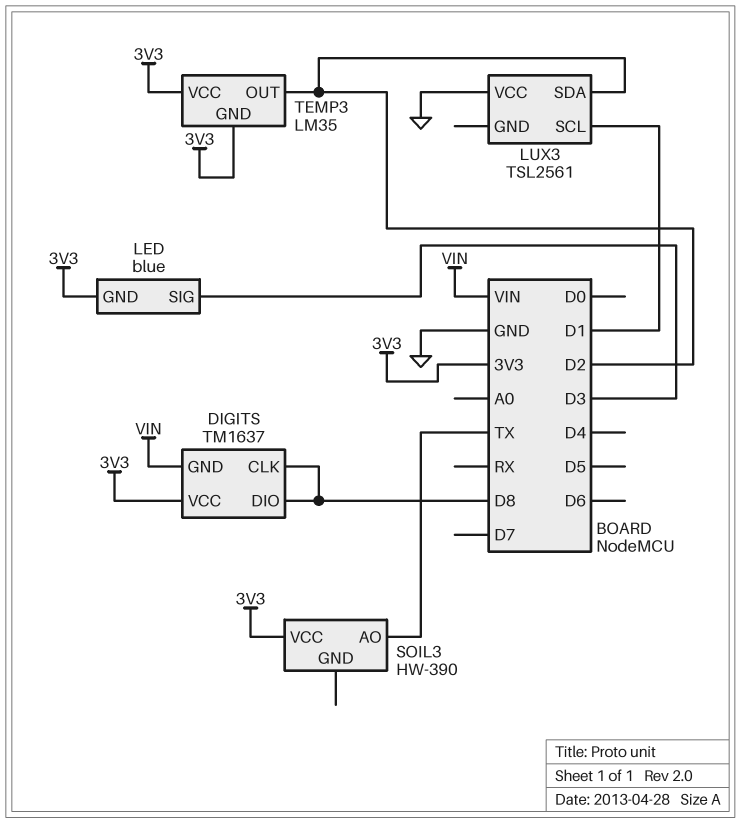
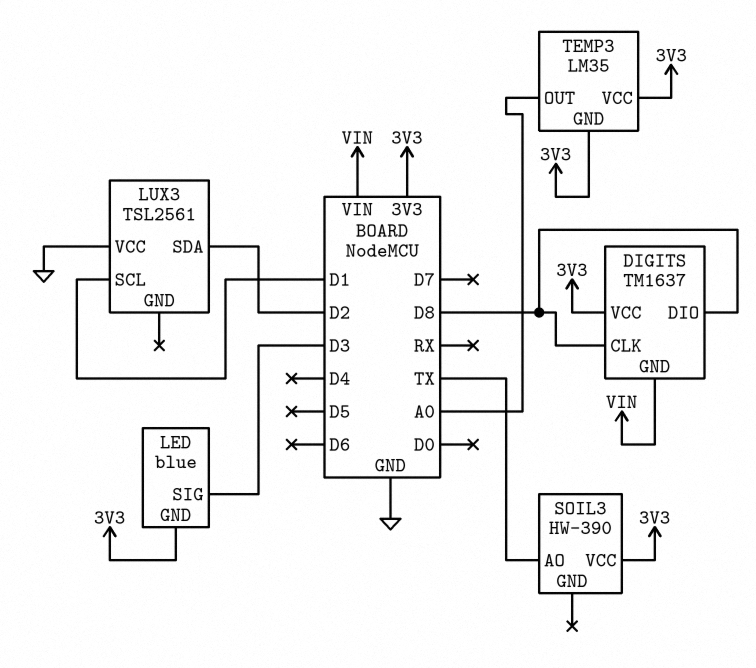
TEMP3 pin OUT: D2 -> A0

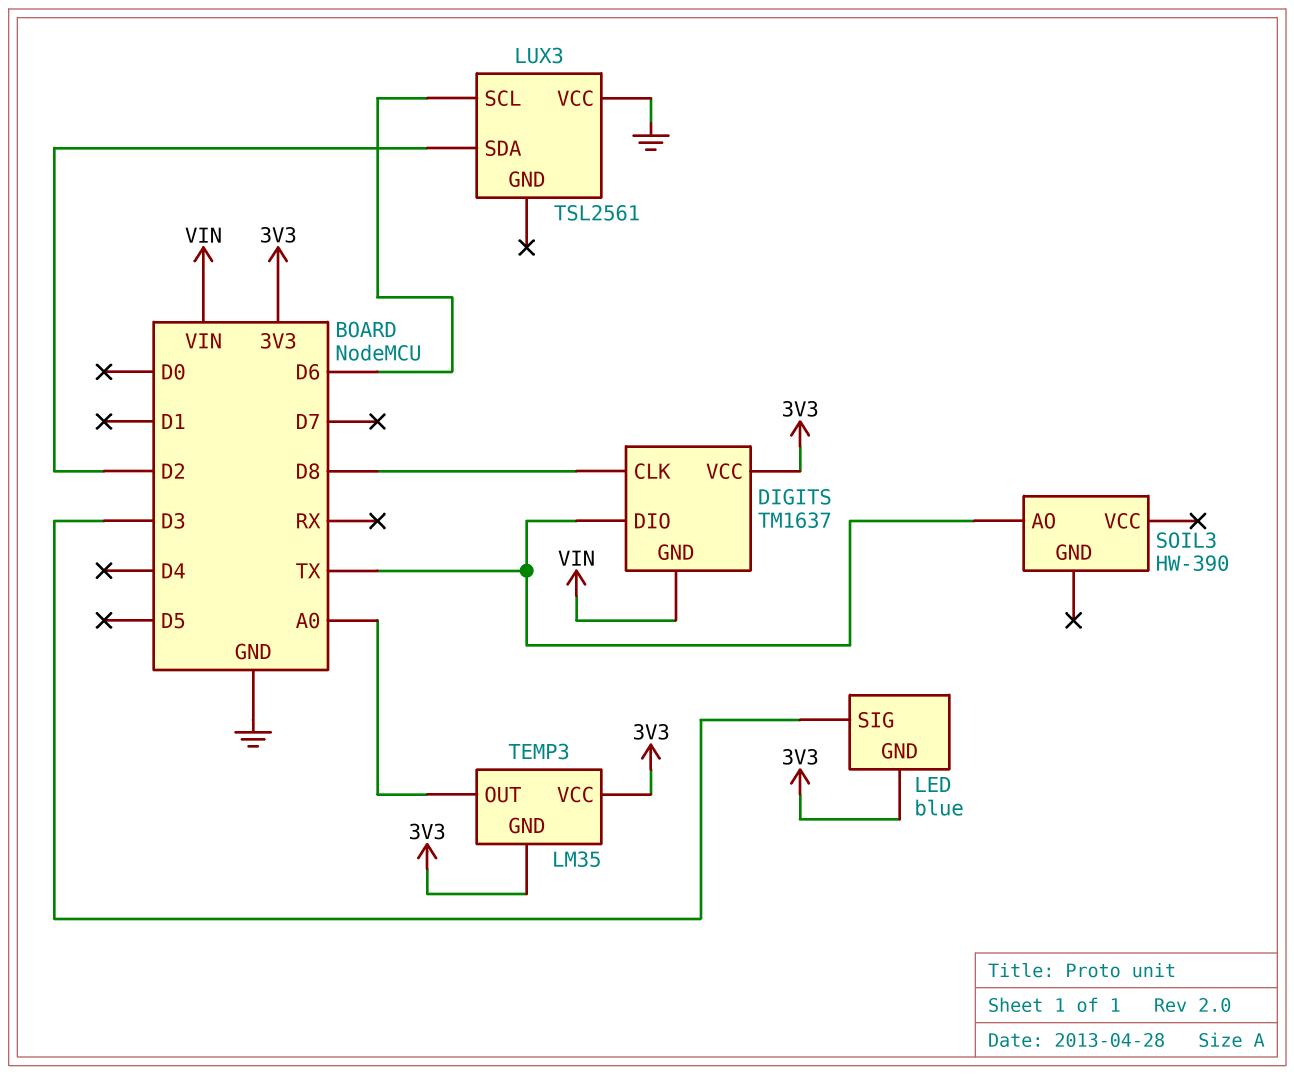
DIGITS pin DIO: D8 -> TX
LUX3 pin SCL: D1 -> D6
SOIL3 pin VCC: 3V3 -> none

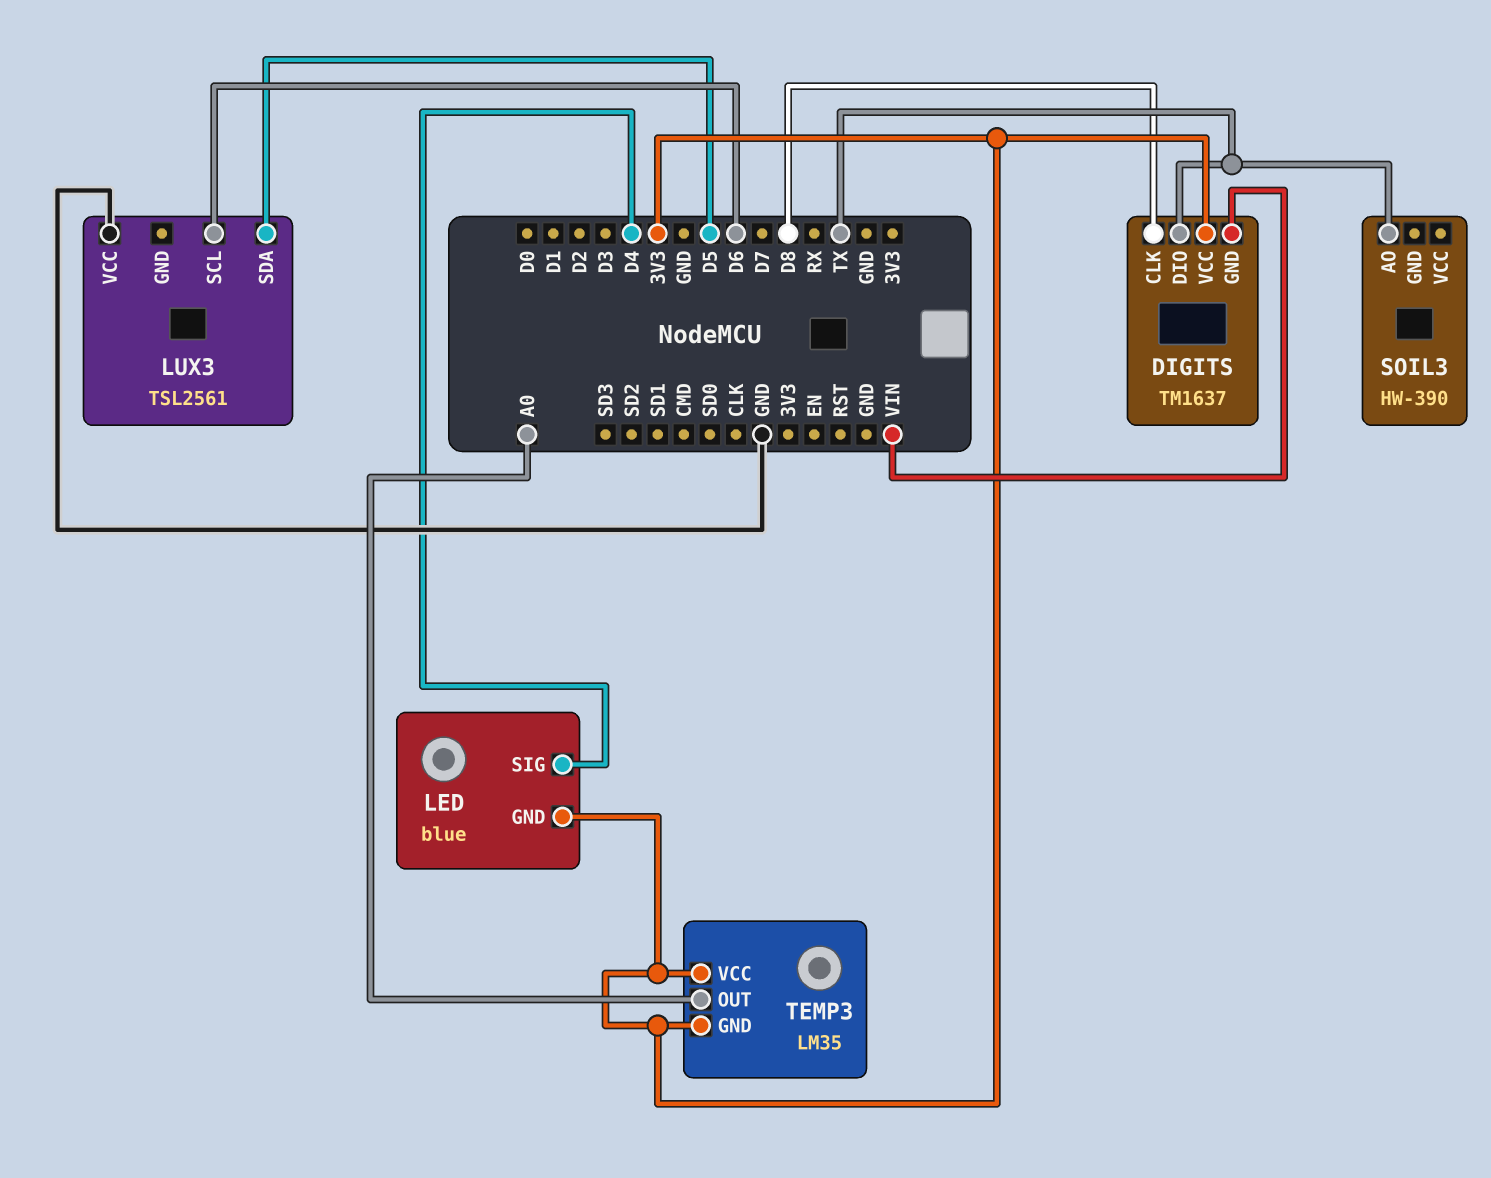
LED pin SIG: D3 -> D4
LUX3 pin SDA: D2 -> D5

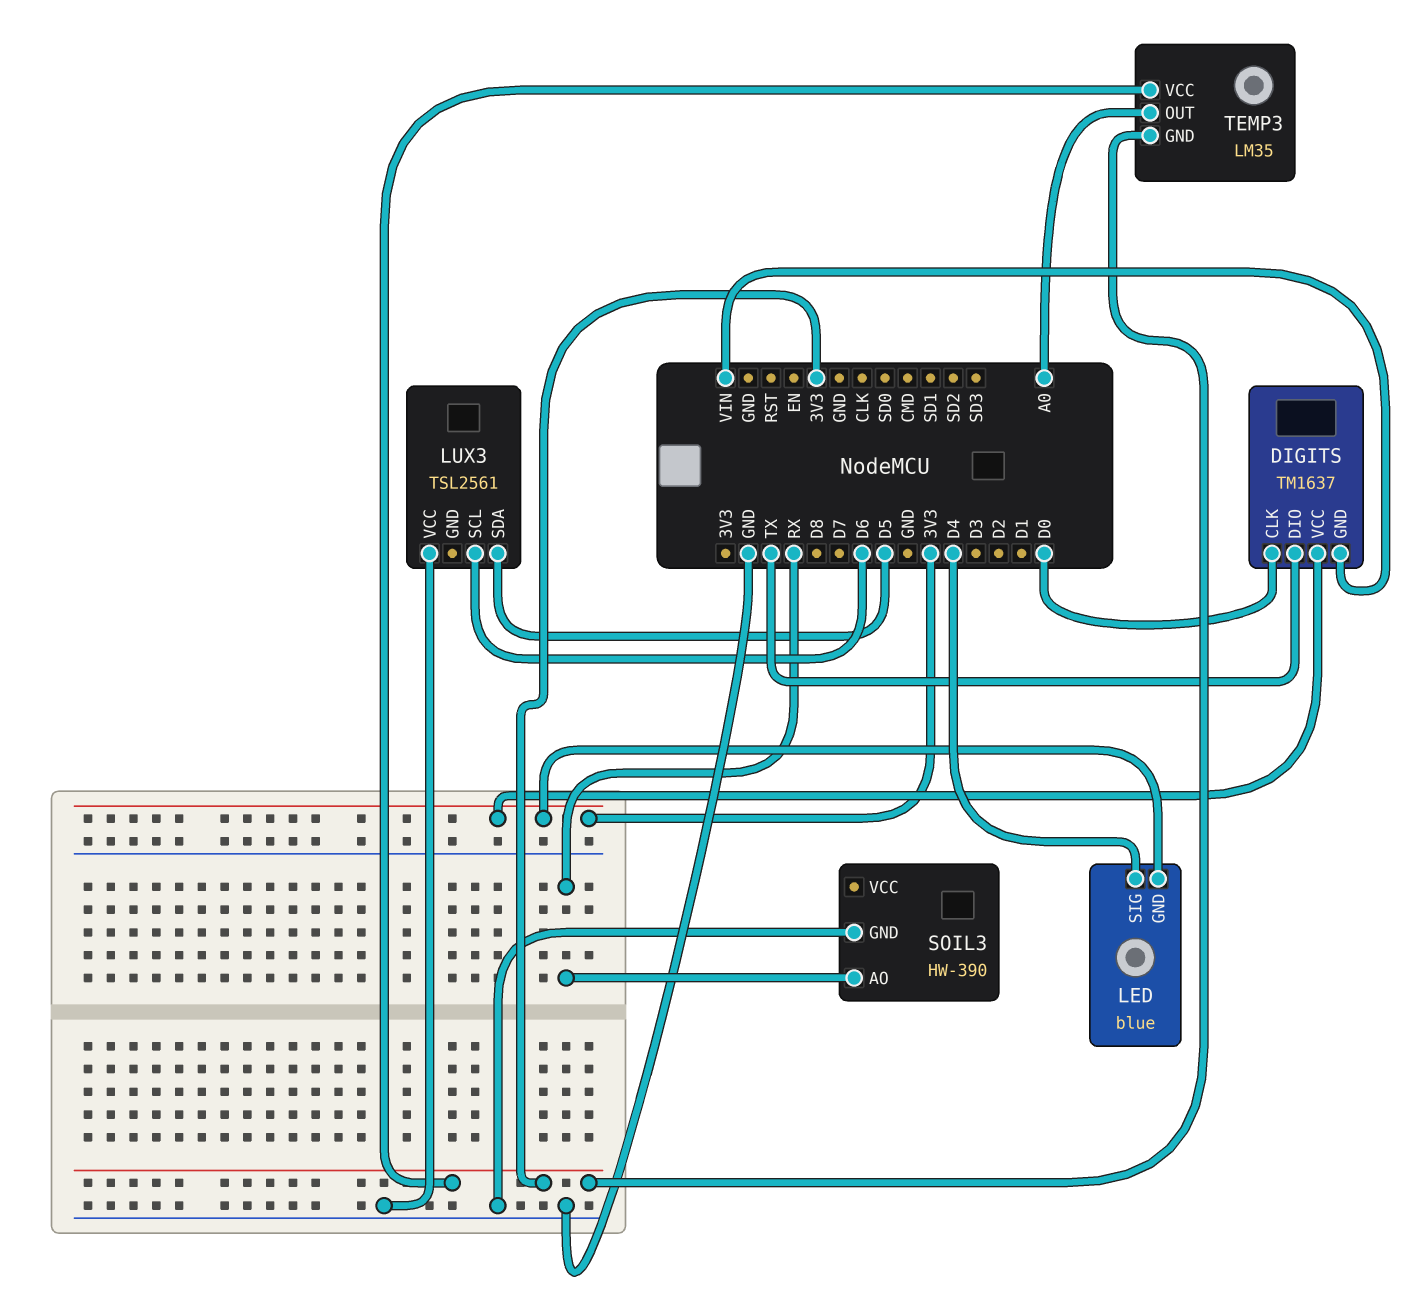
DIGITS pin CLK: D8 -> D0
SOIL3 pin AO: TX -> RX
SOIL3 pin GND: none -> GND

